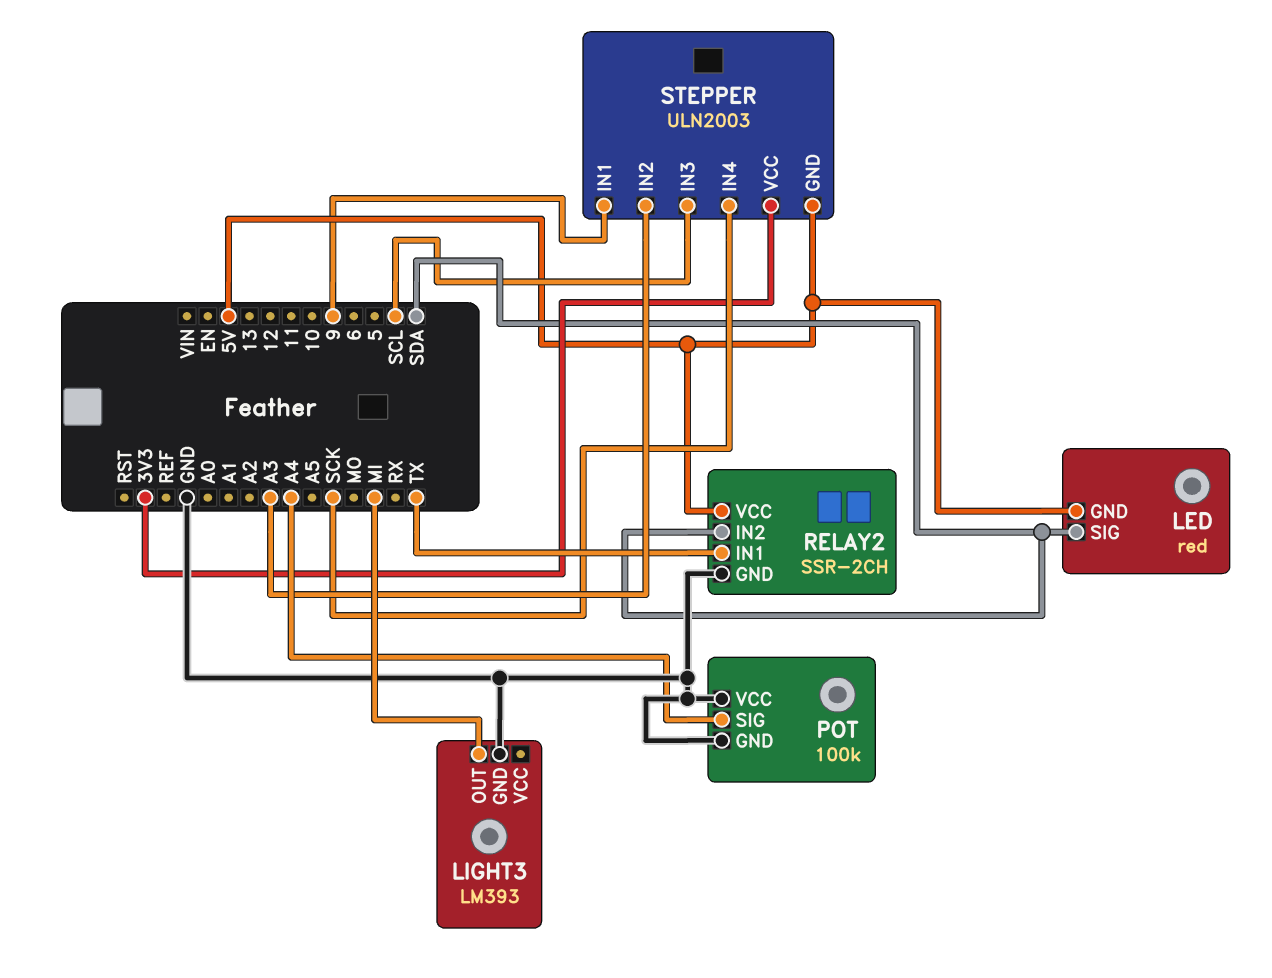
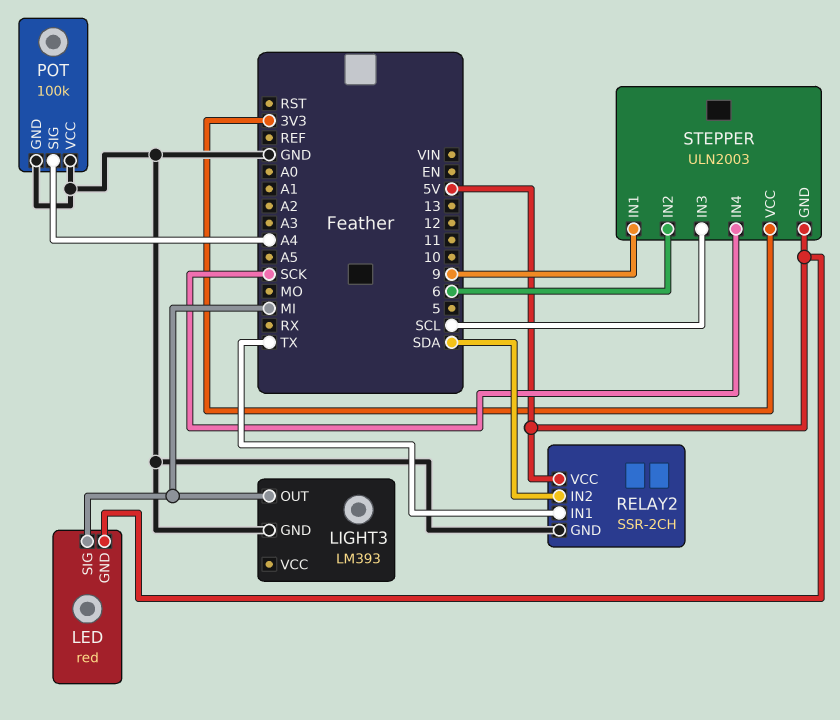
LED pin SIG: SDA -> MI
STEPPER pin IN2: A3 -> 6

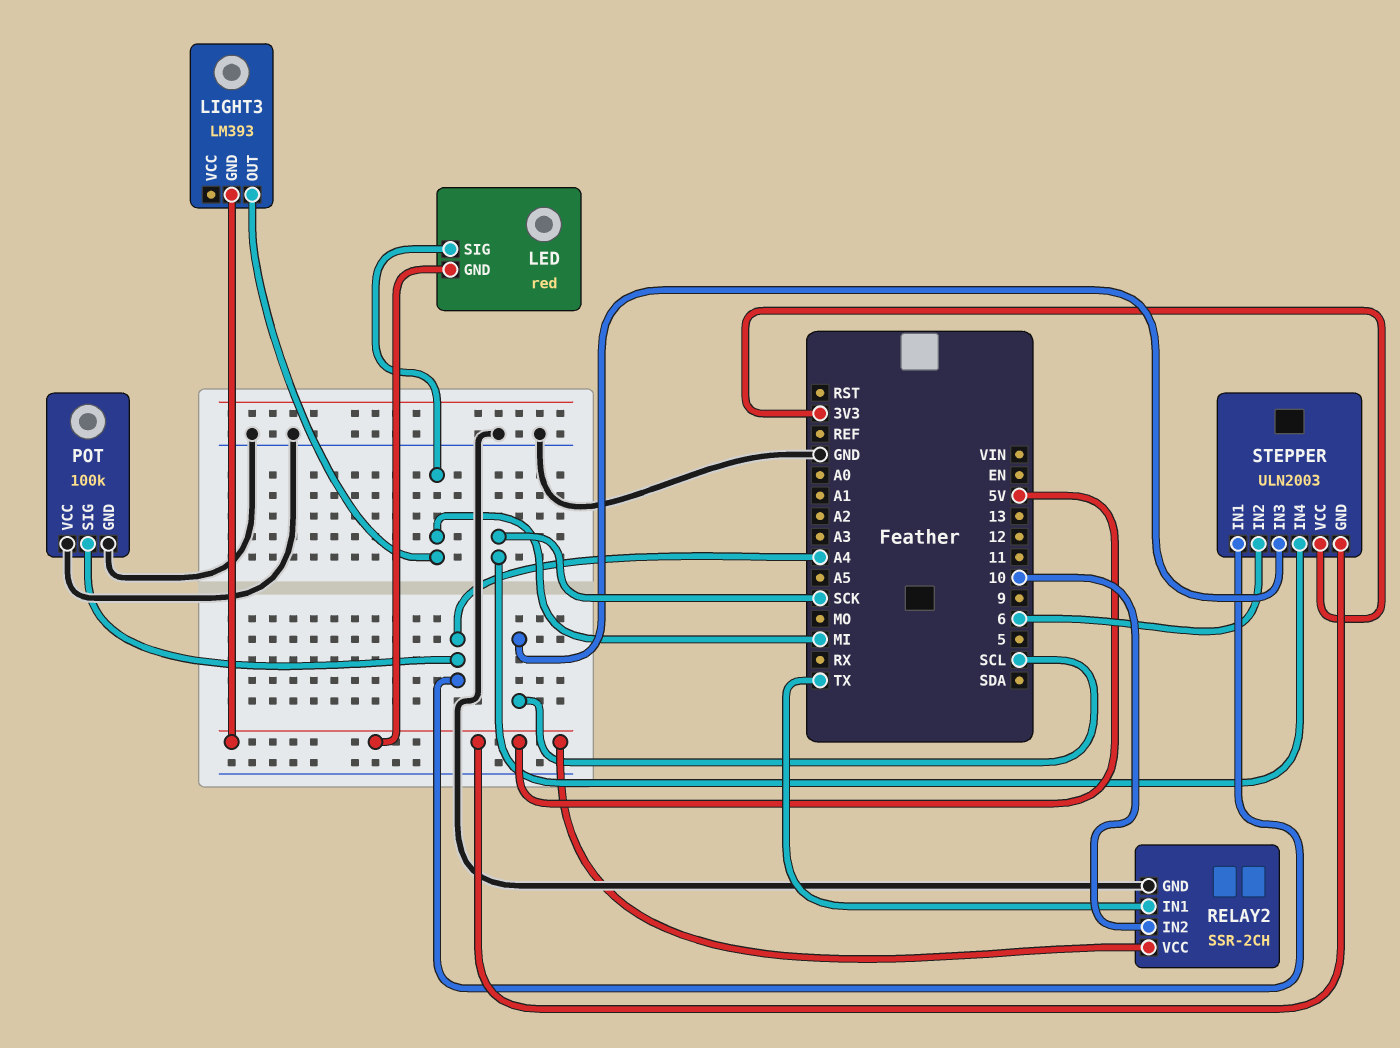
LIGHT3 pin GND: GND -> 5V
RELAY2 pin IN2: SDA -> 10
STEPPER pin IN1: 9 -> A4

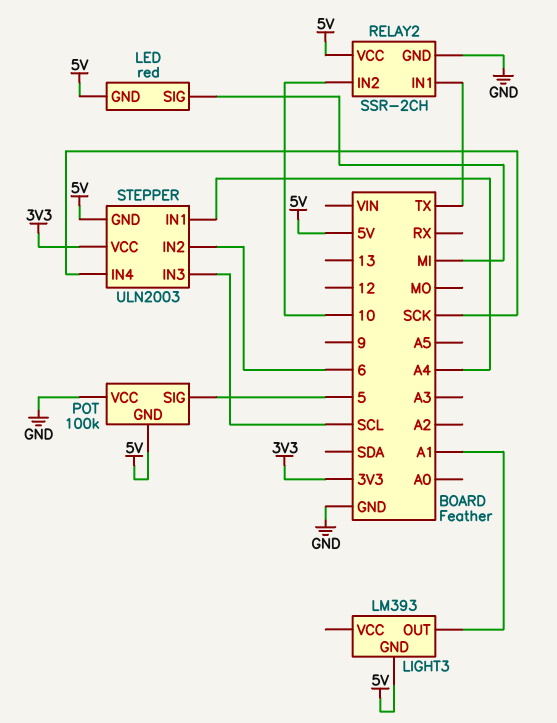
LIGHT3 pin OUT: MI -> A1
POT pin GND: GND -> 5V
POT pin SIG: A4 -> 5

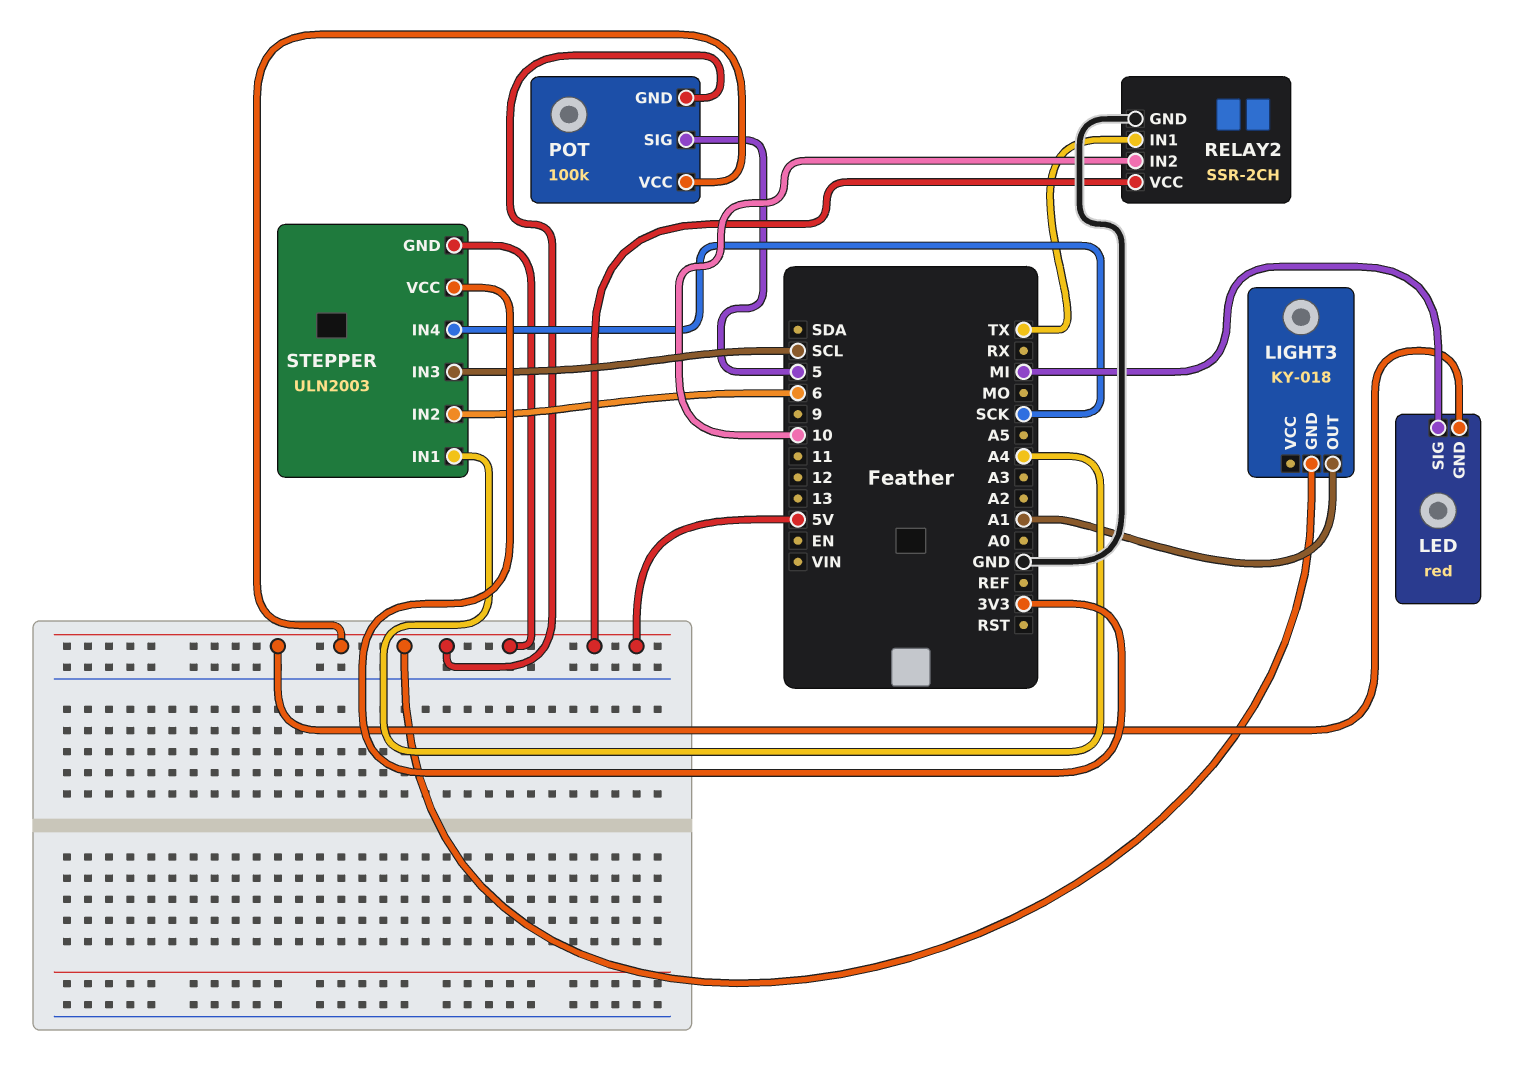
LIGHT3: LM393 -> KY-018
POT pin VCC: GND -> 5V

